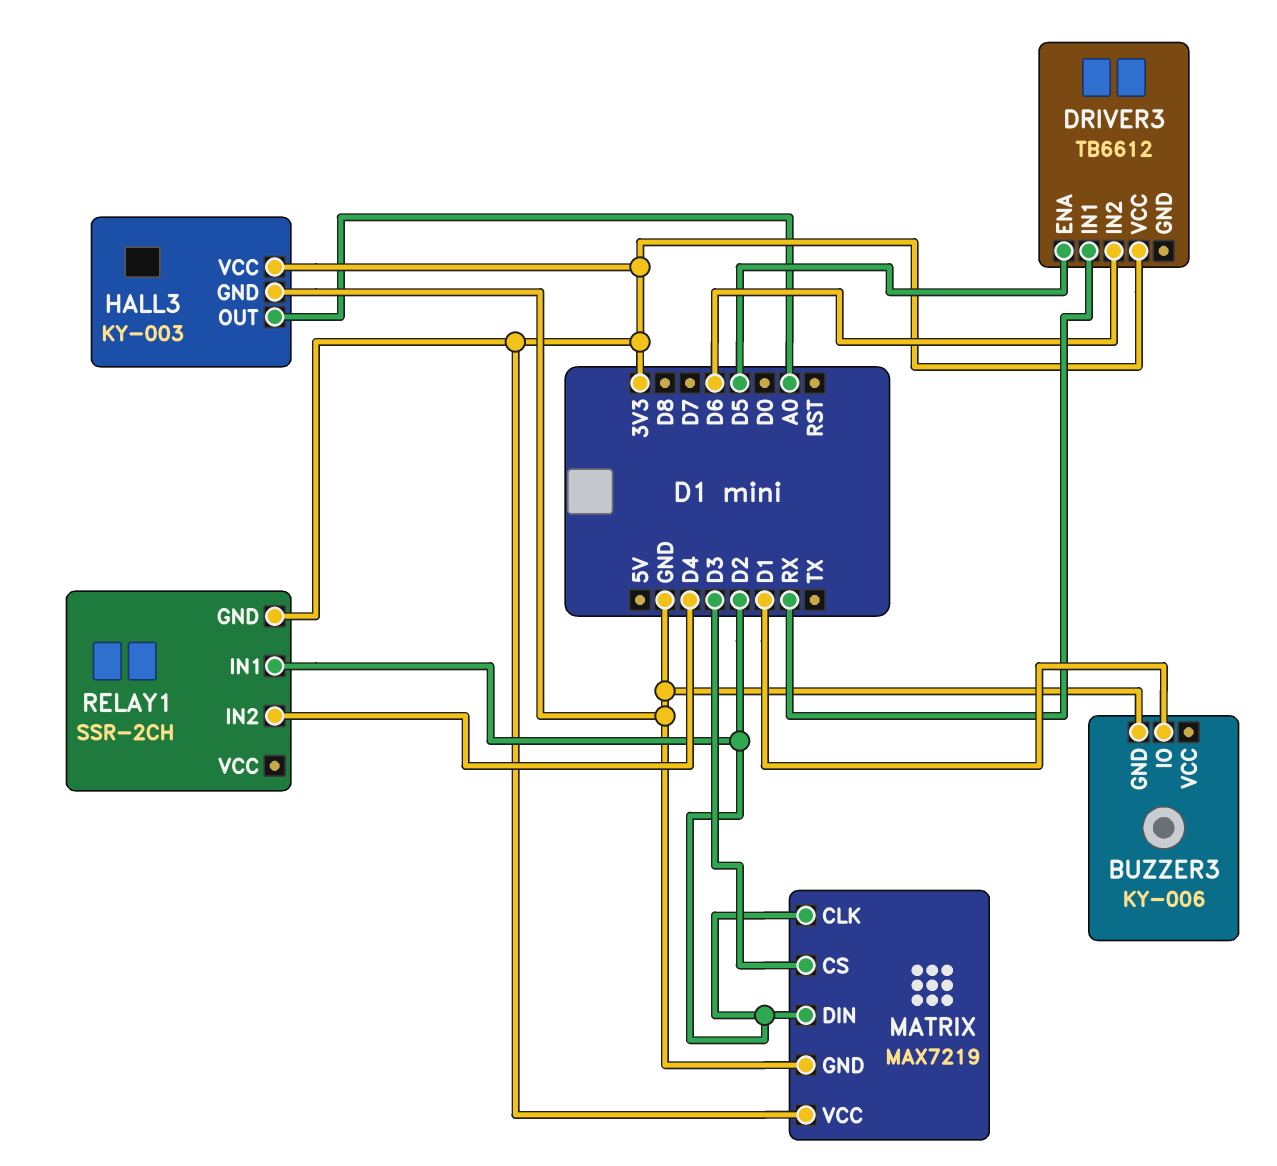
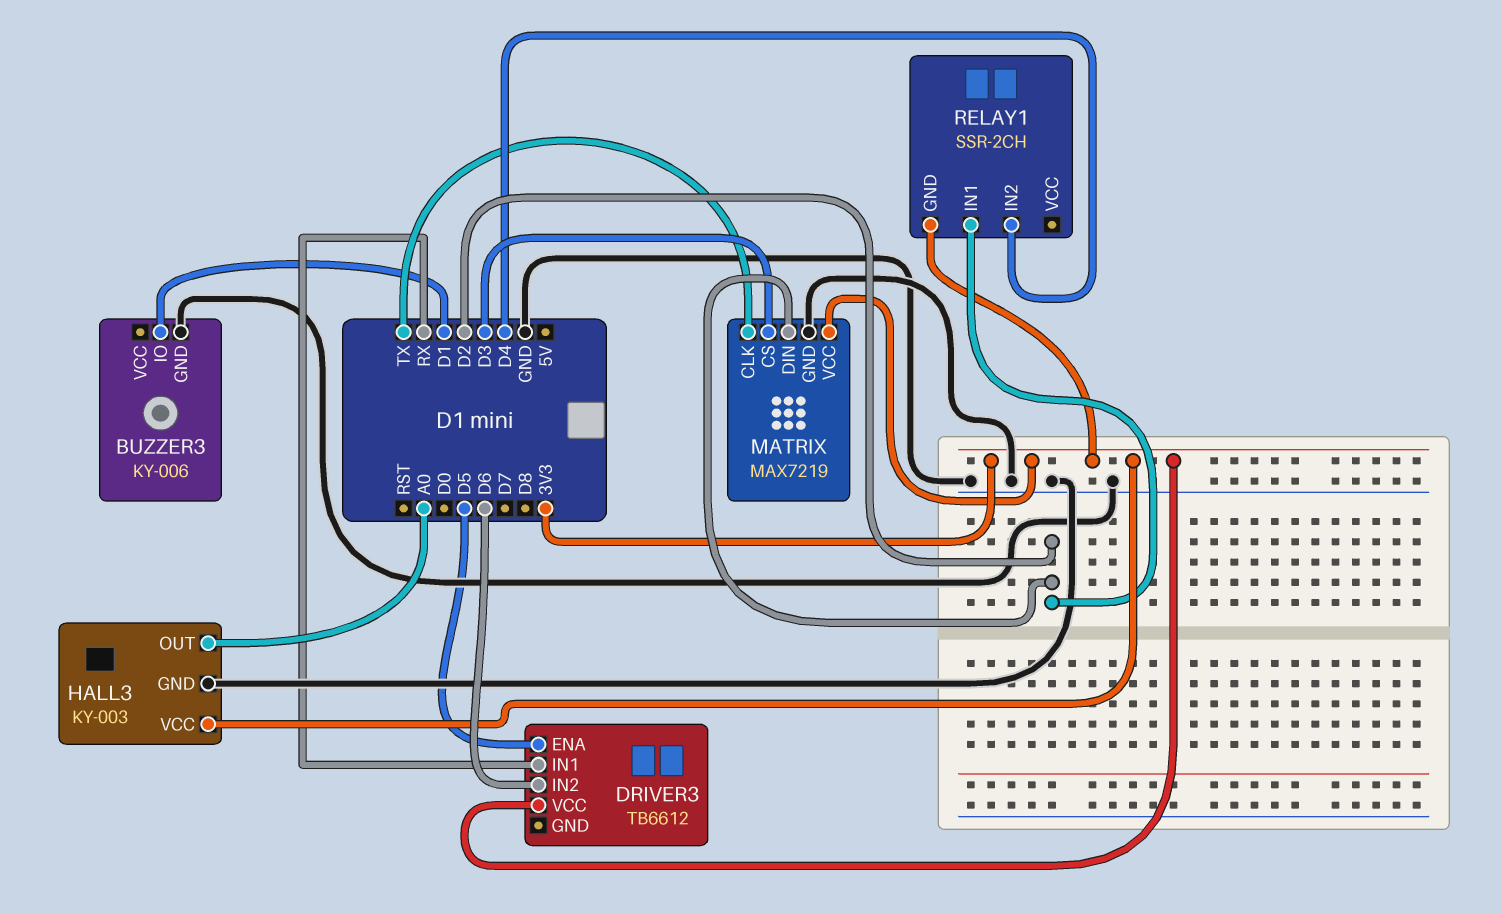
MATRIX pin CLK: D2 -> TX

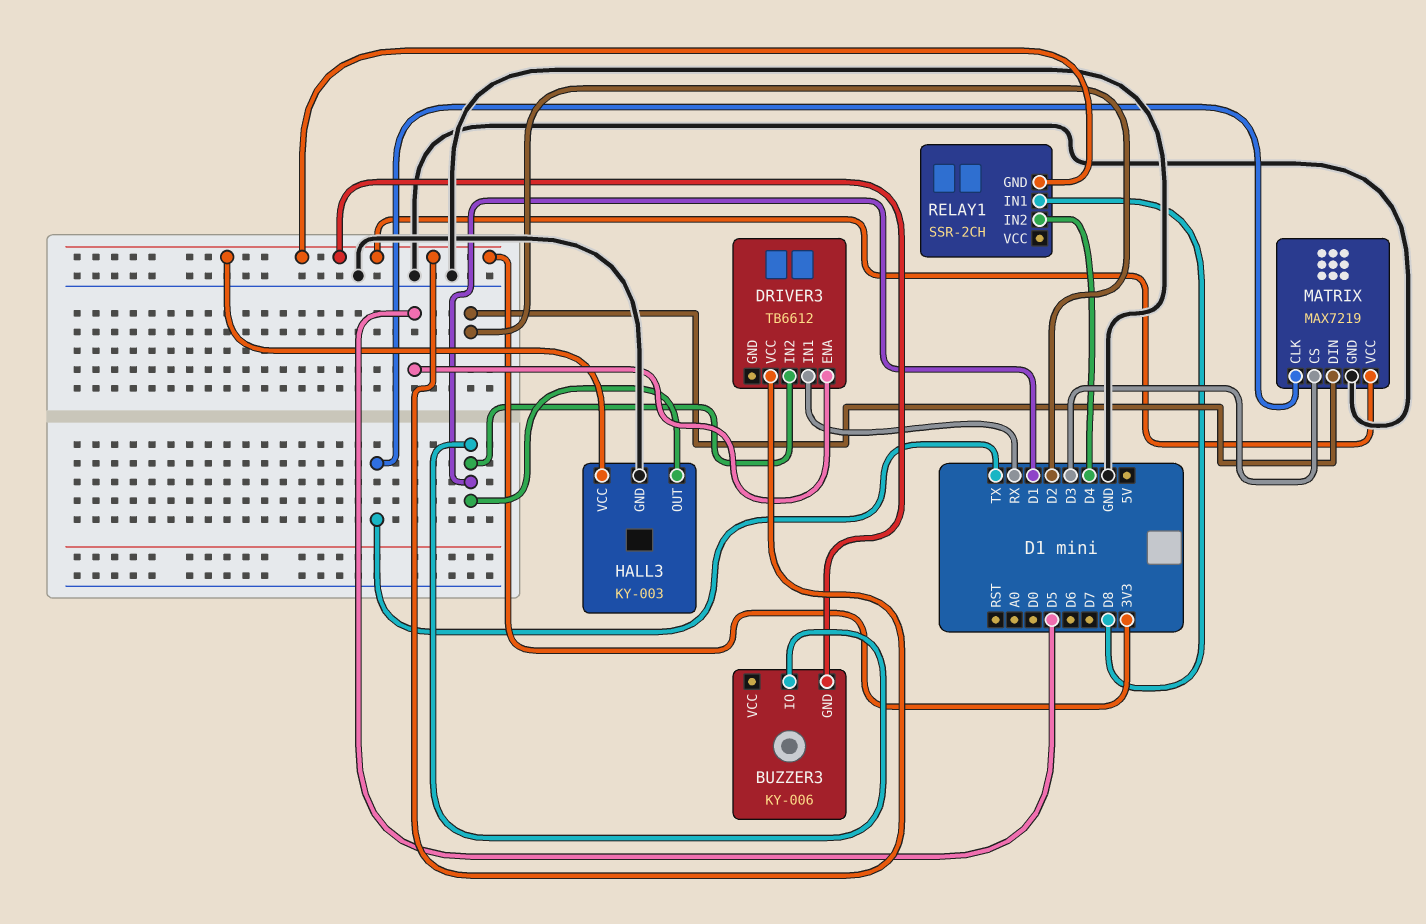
BUZZER3 pin GND: GND -> 3V3
DRIVER3 pin IN2: D6 -> D1
HALL3 pin OUT: A0 -> D1
RELAY1 pin IN1: D2 -> D8

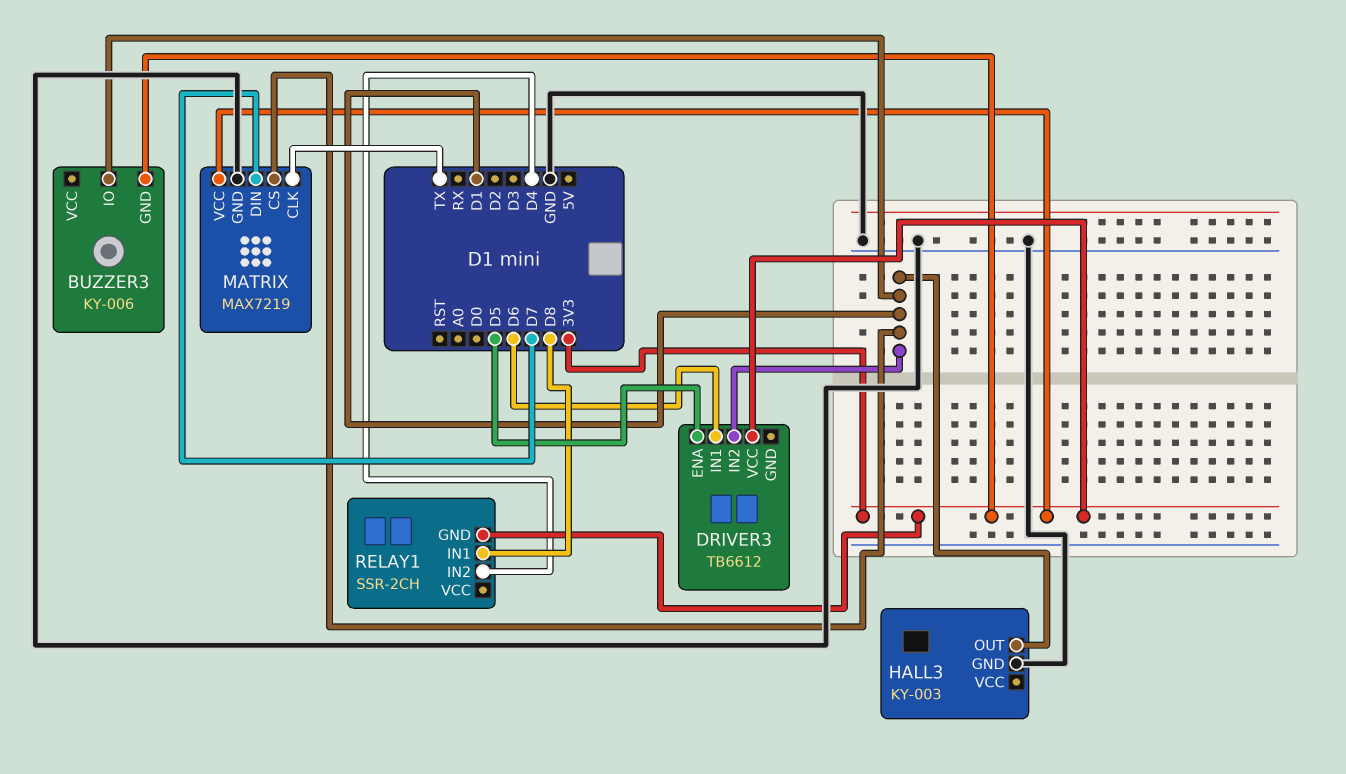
DRIVER3 pin IN1: RX -> D6
HALL3 pin VCC: 3V3 -> none
MATRIX pin CS: D3 -> D1
MATRIX pin DIN: D2 -> D7

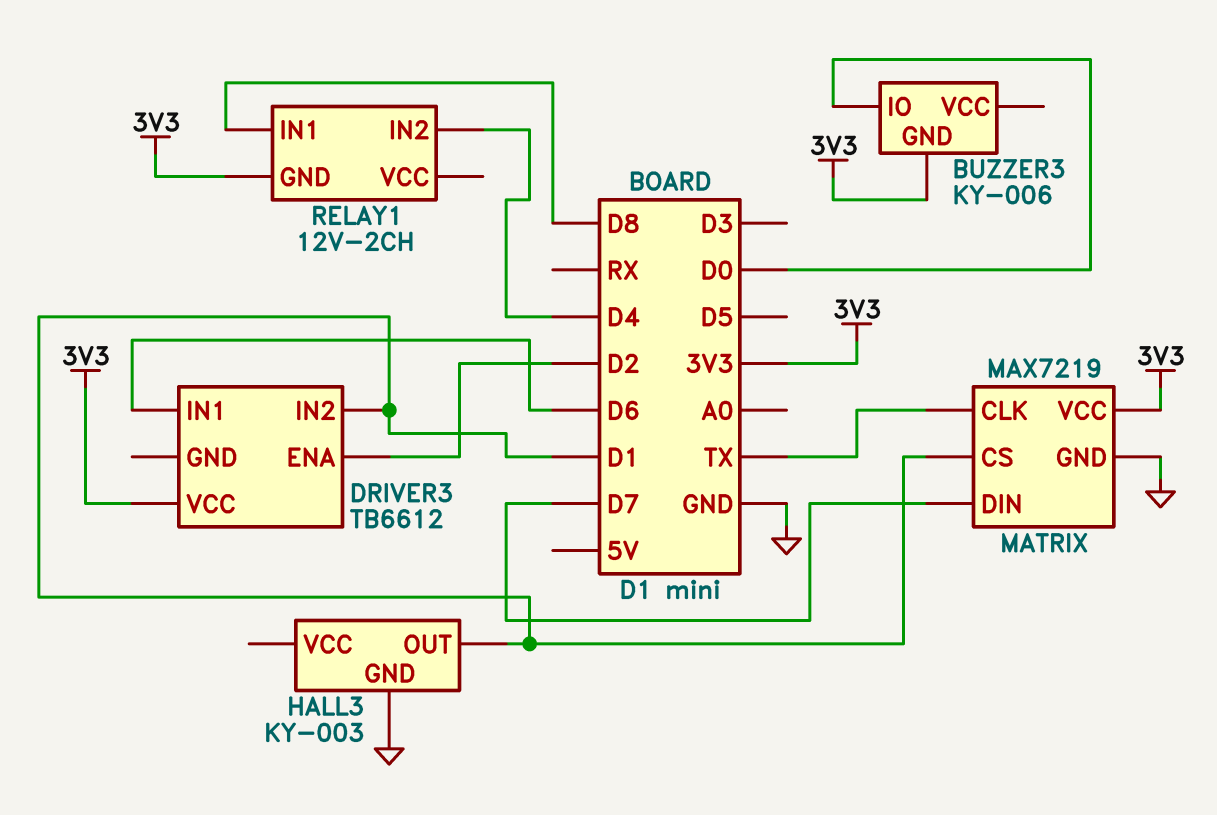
BUZZER3 pin IO: D1 -> D0
DRIVER3 pin ENA: D5 -> D2
RELAY1: SSR-2CH -> 12V-2CH

